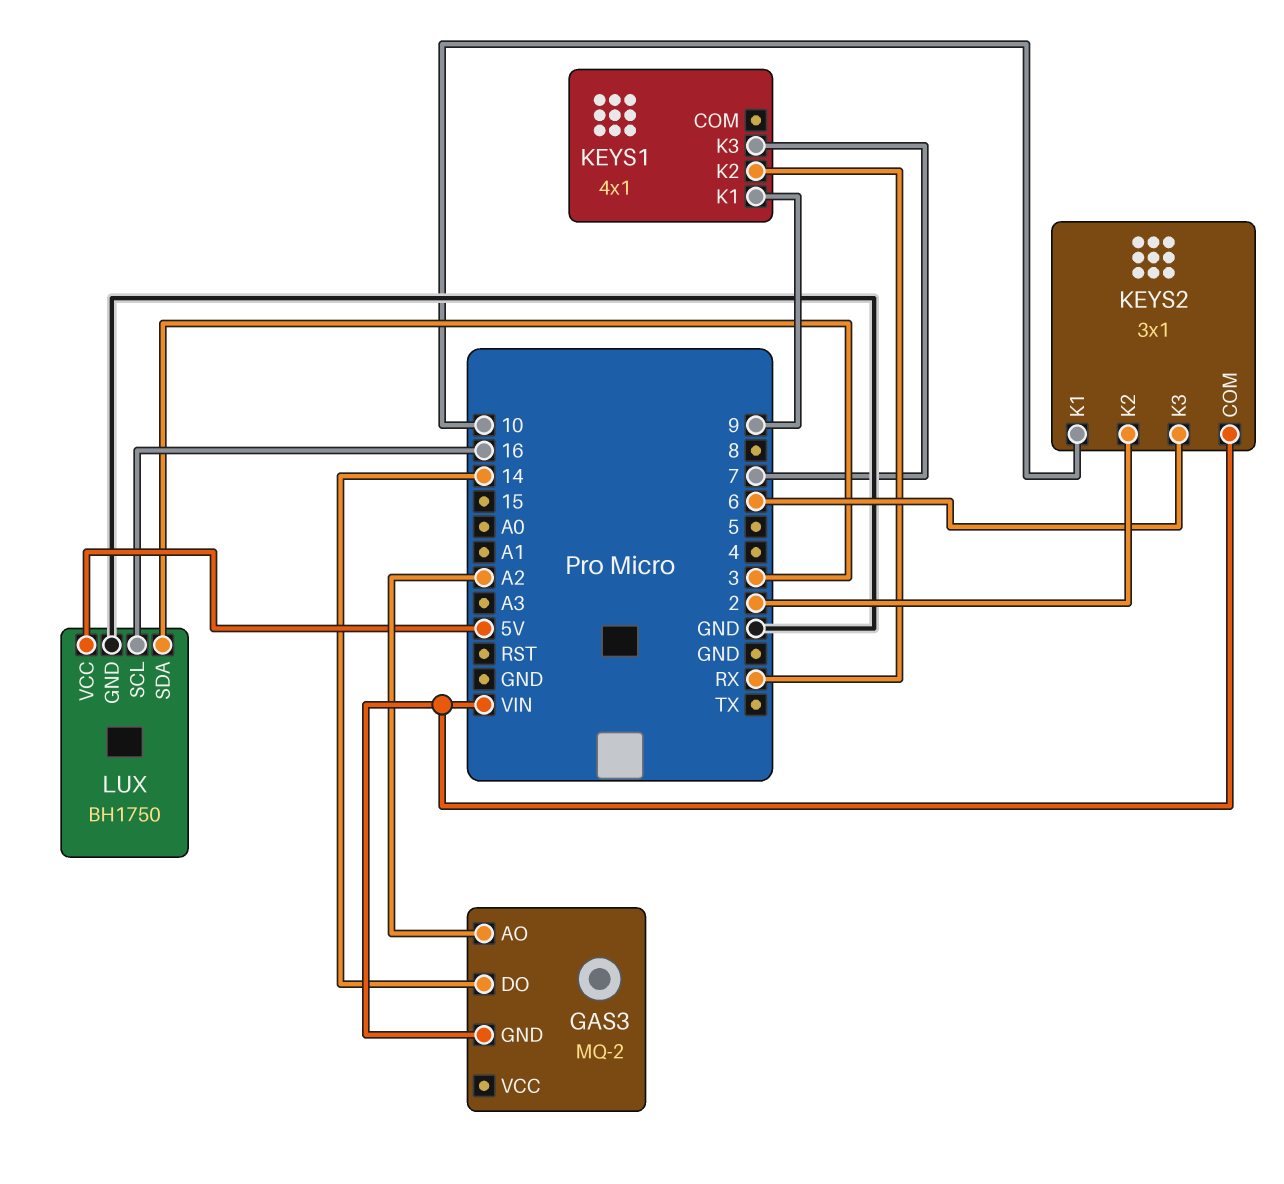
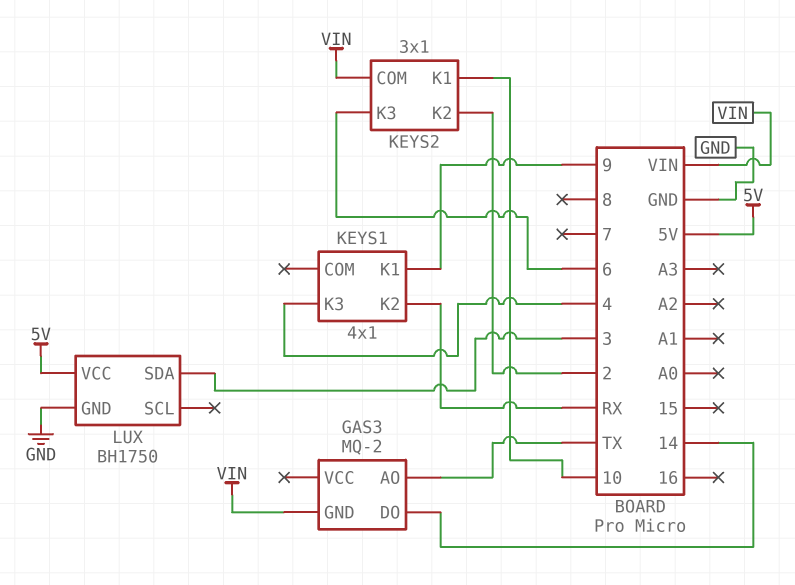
GAS3 pin AO: A2 -> TX
KEYS1 pin K3: 7 -> 4
LUX pin SCL: 16 -> none

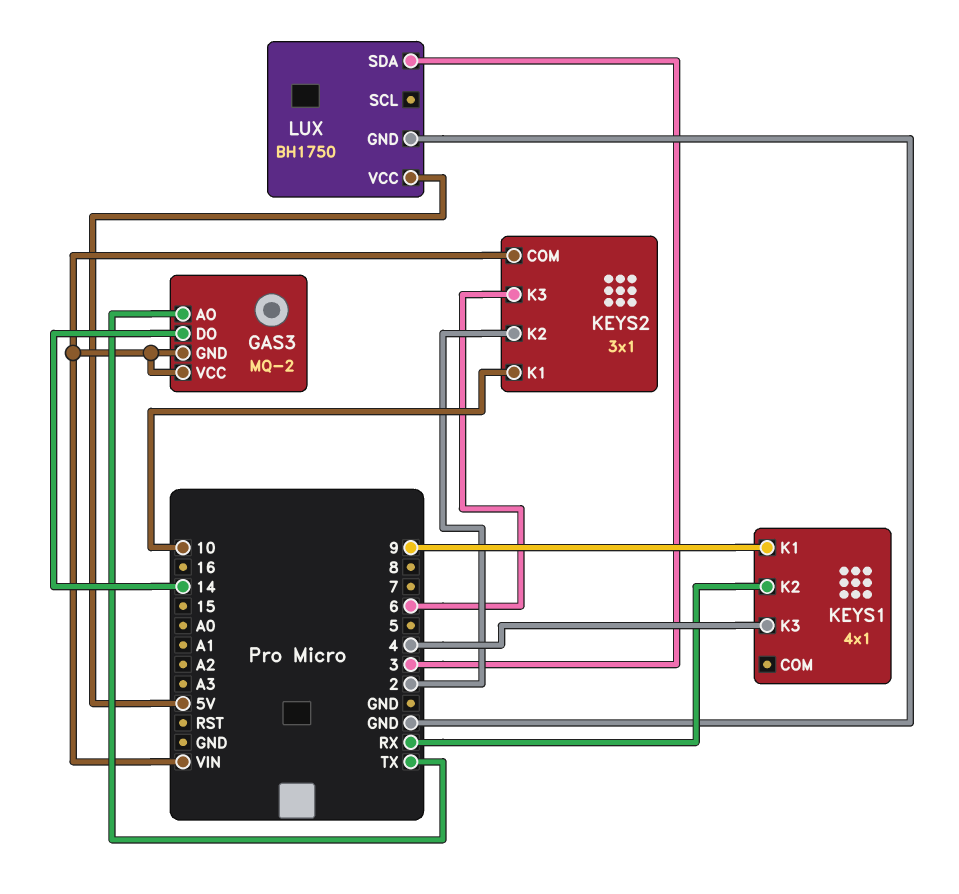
GAS3 pin VCC: none -> VIN

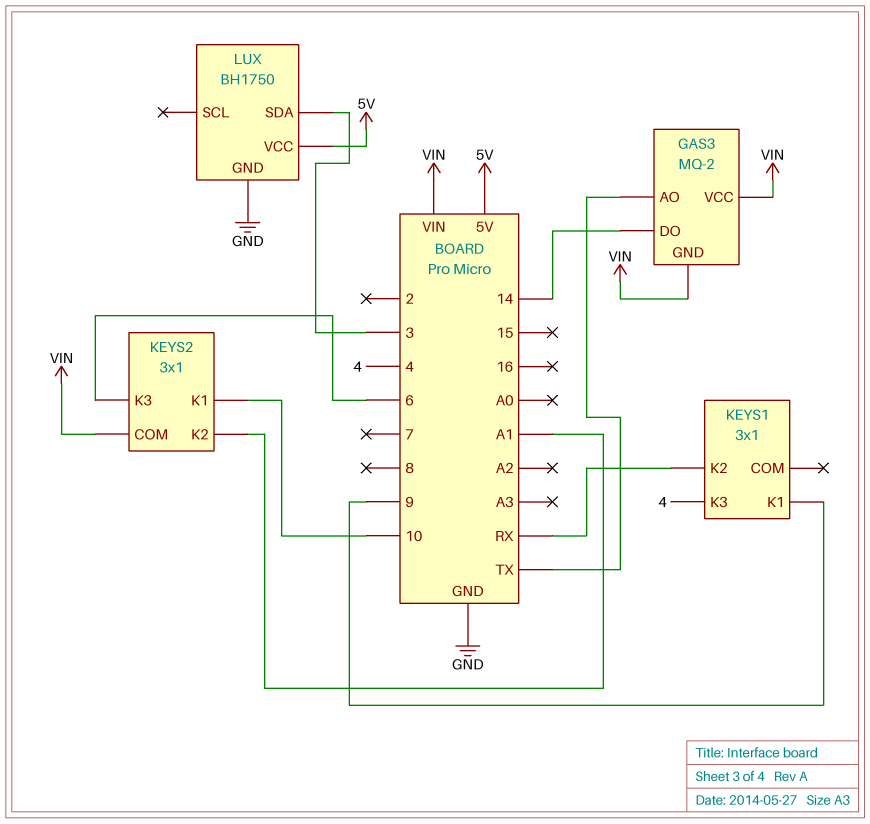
KEYS1: 4x1 -> 3x1
KEYS2 pin K2: 2 -> A1

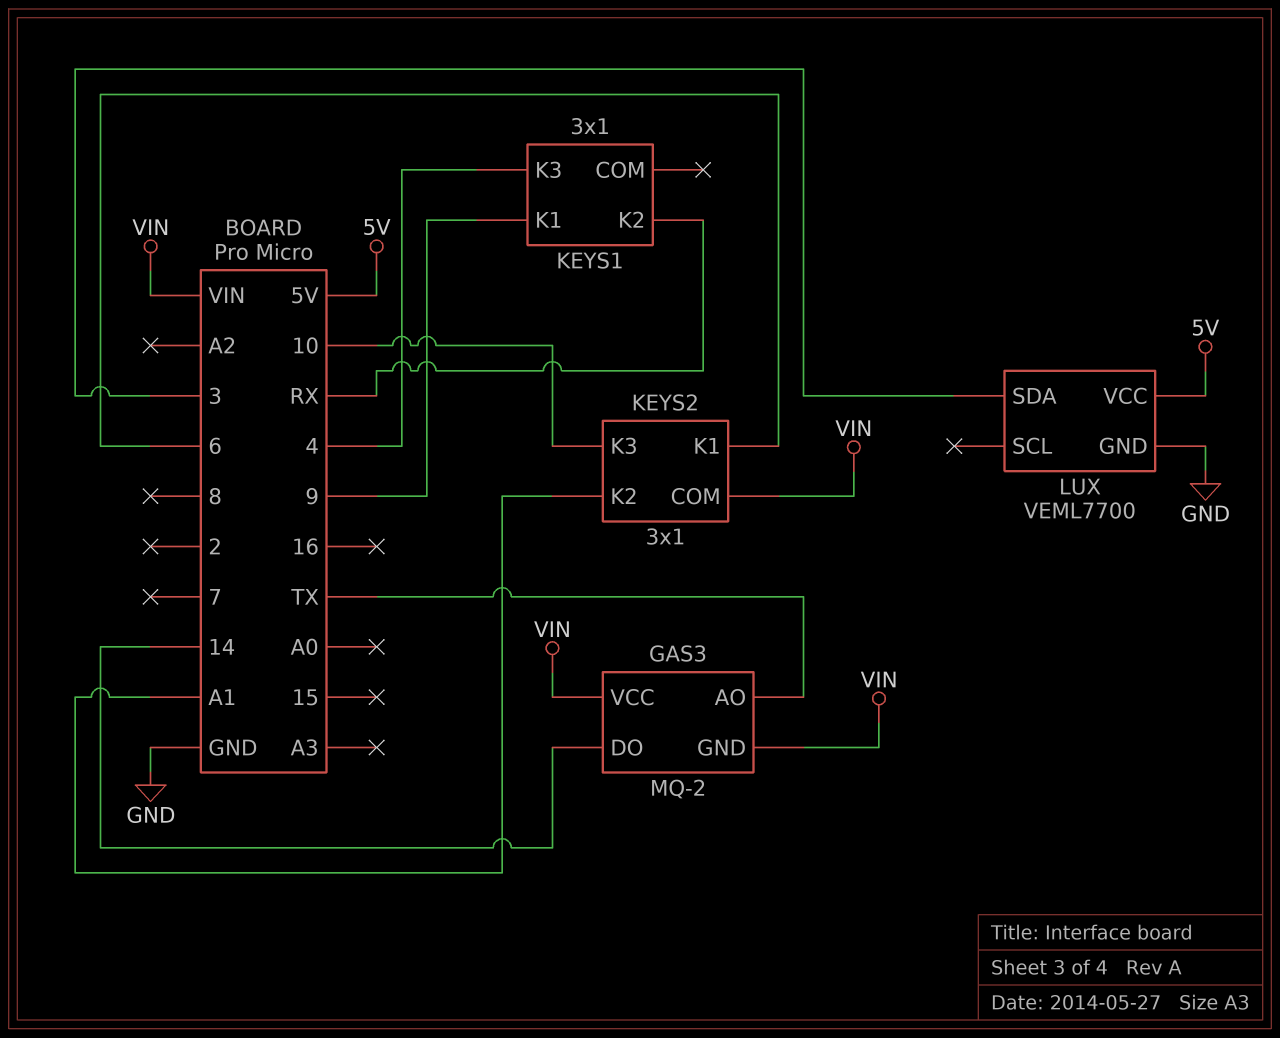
KEYS2 pin K1: 10 -> 6
KEYS2 pin K3: 6 -> 10
LUX: BH1750 -> VEML7700

